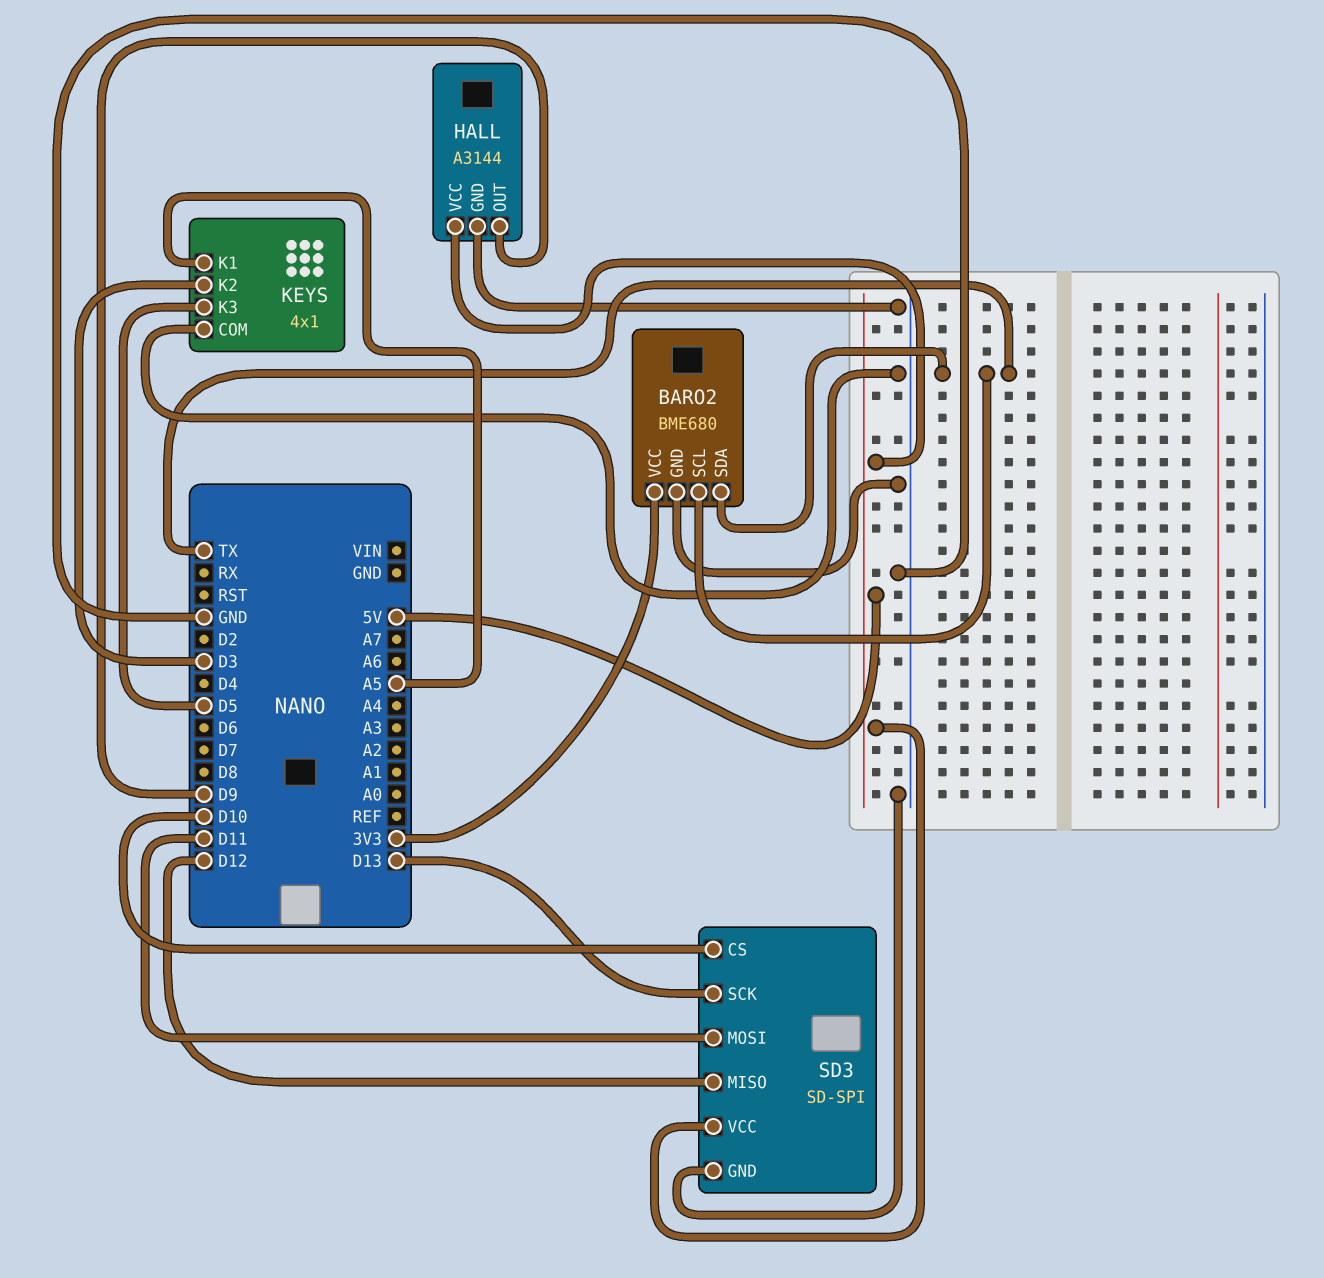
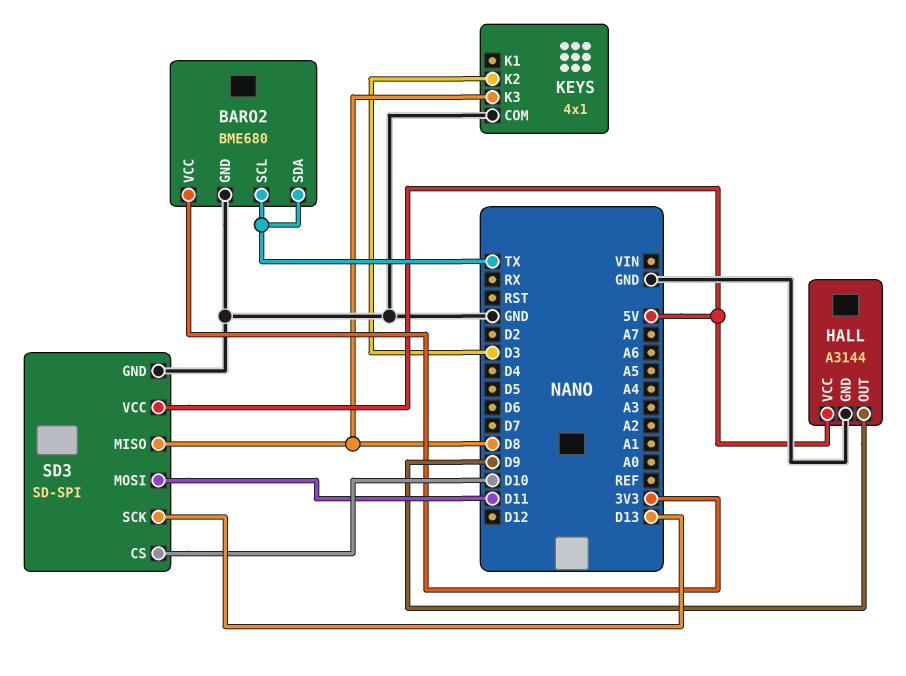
KEYS pin K1: A5 -> none
KEYS pin K3: D5 -> D8
SD3 pin MISO: D12 -> D8

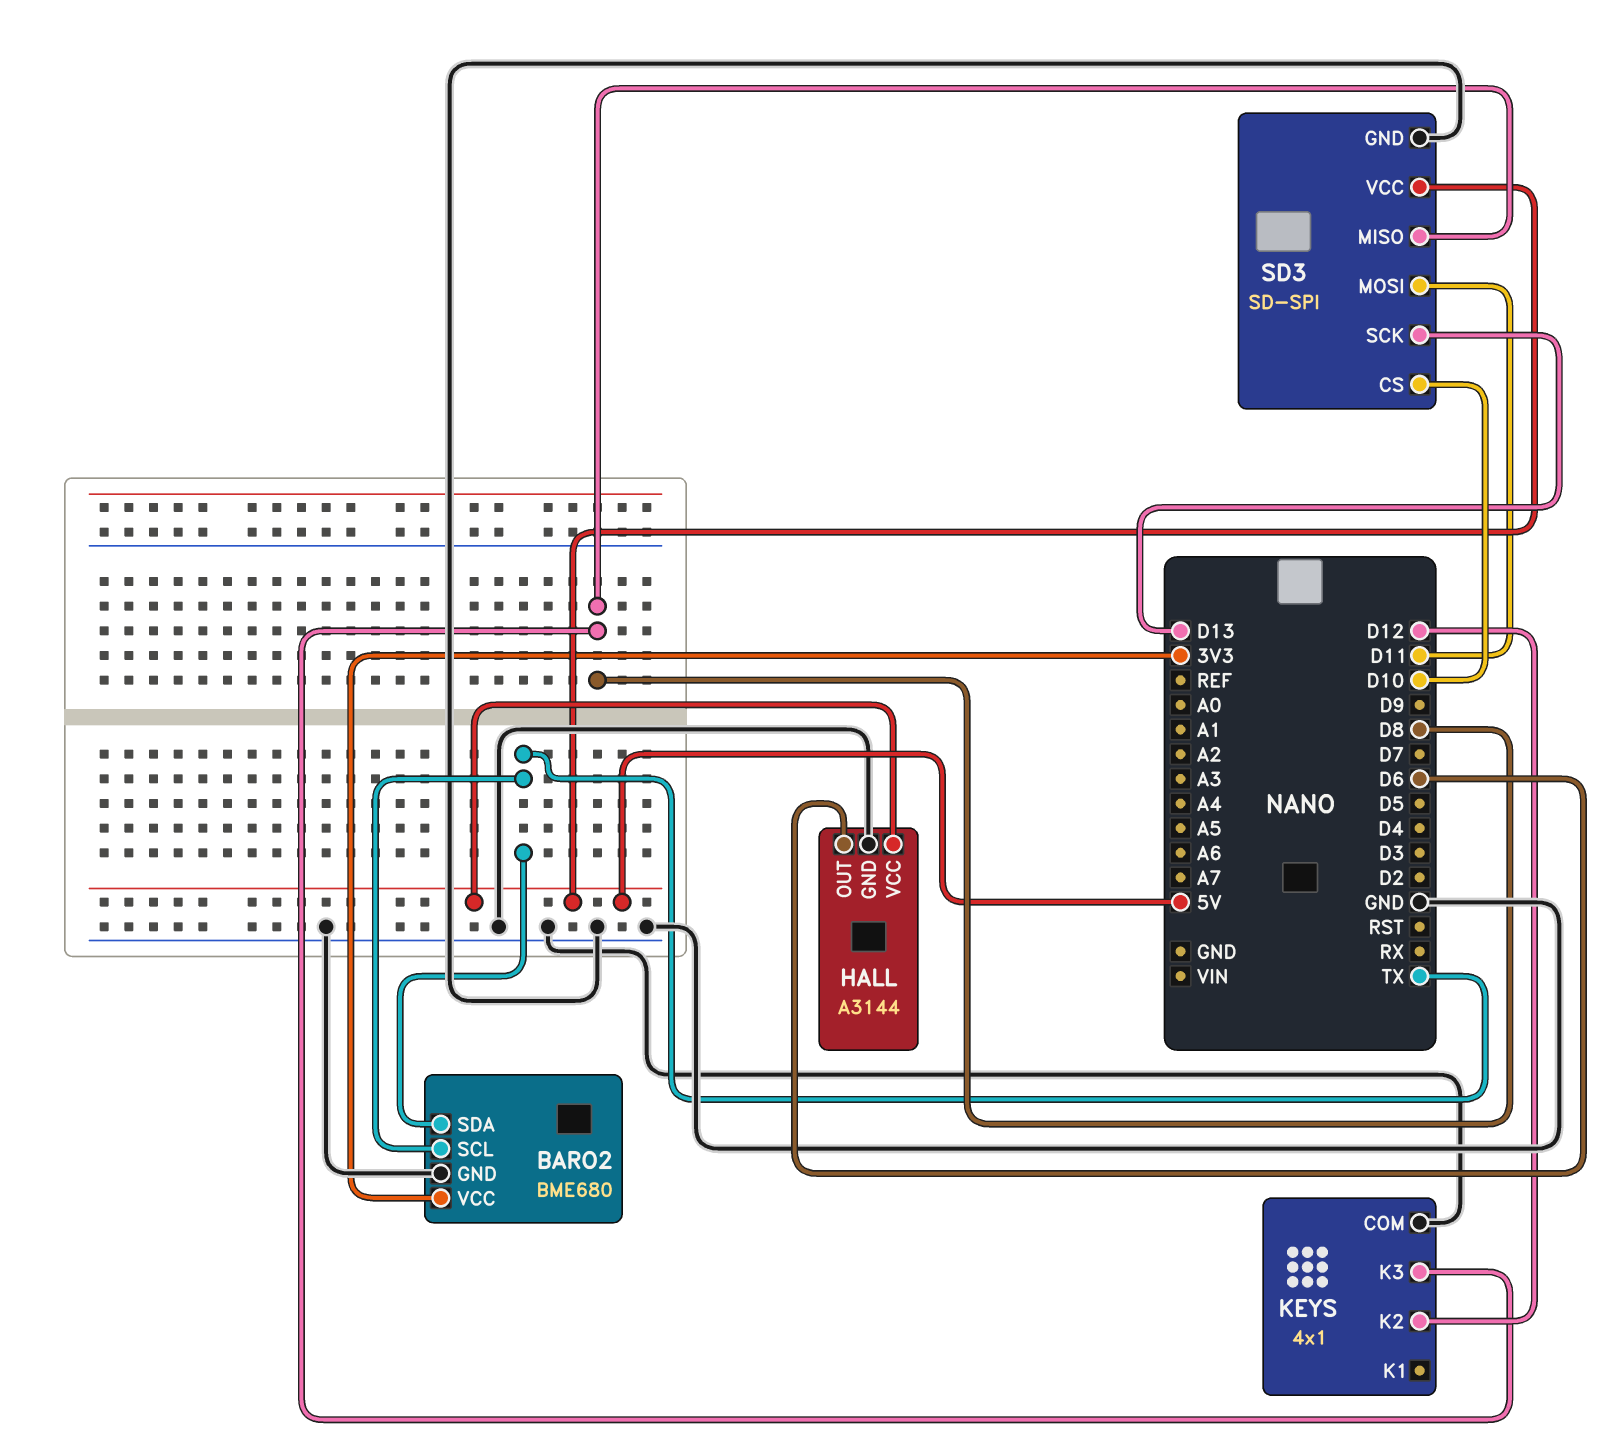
HALL pin OUT: D9 -> D6
KEYS pin K2: D3 -> D12

